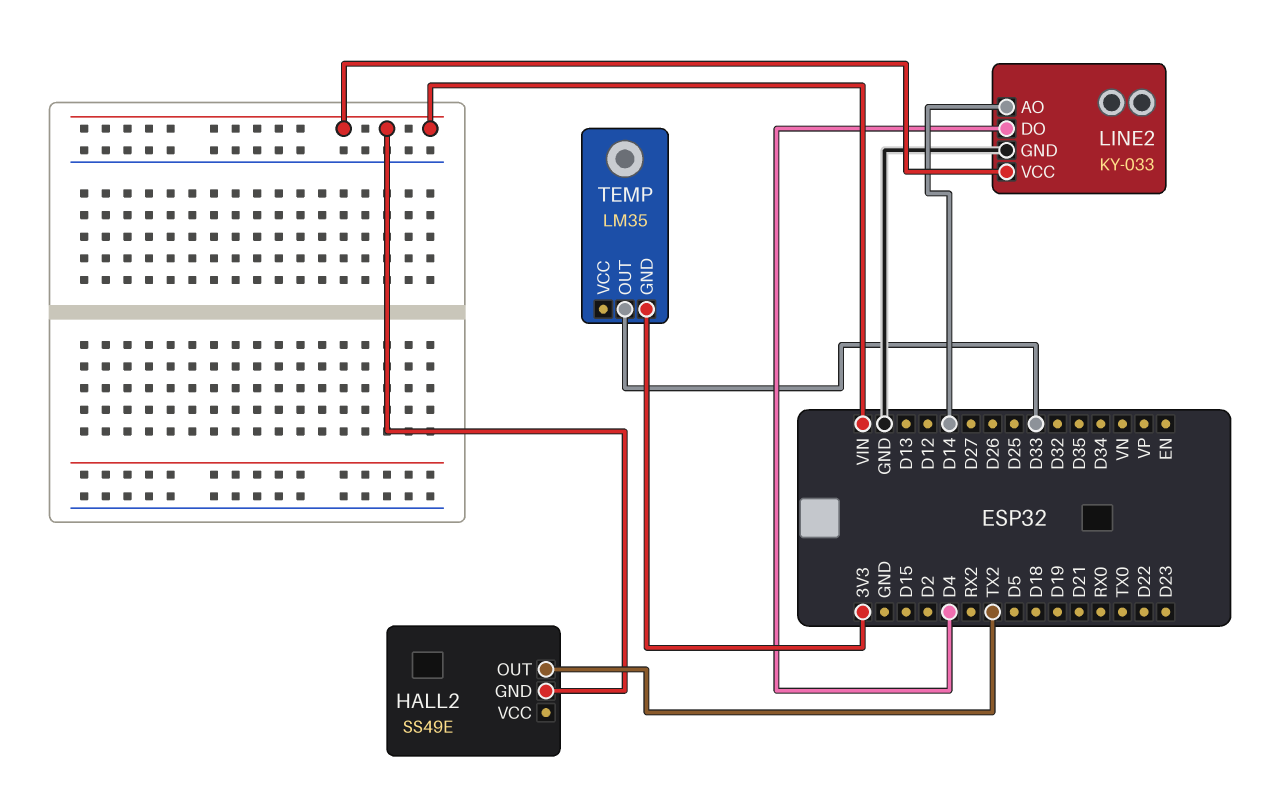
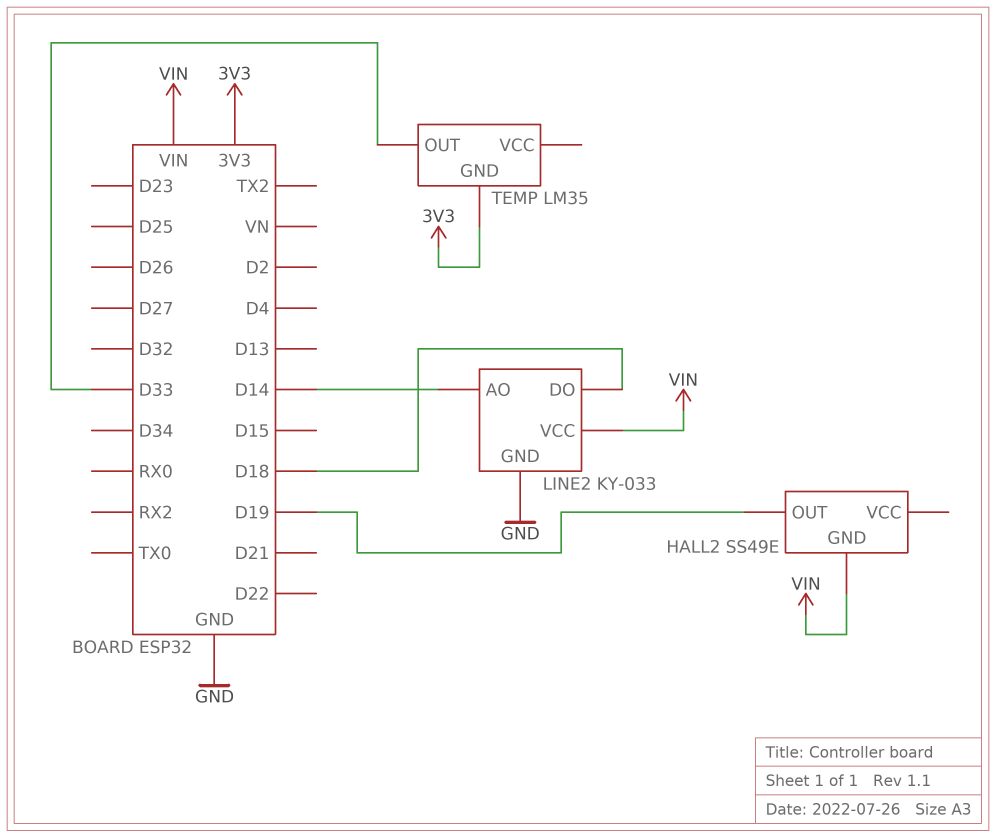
HALL2 pin OUT: TX2 -> D19
LINE2 pin DO: D4 -> D18

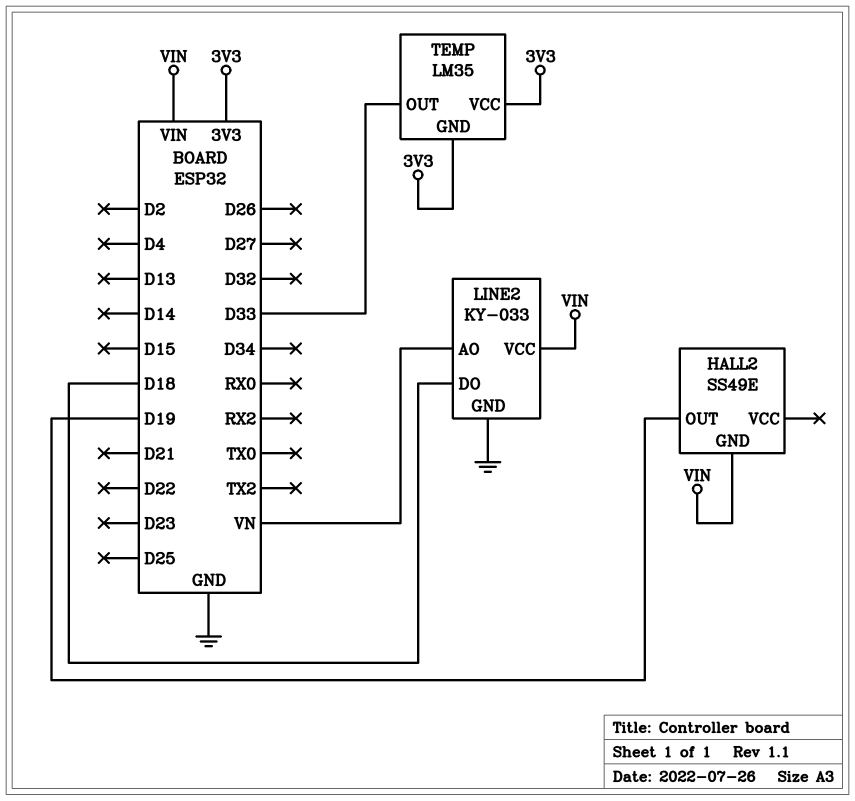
LINE2 pin AO: D14 -> VN
TEMP pin VCC: none -> 3V3

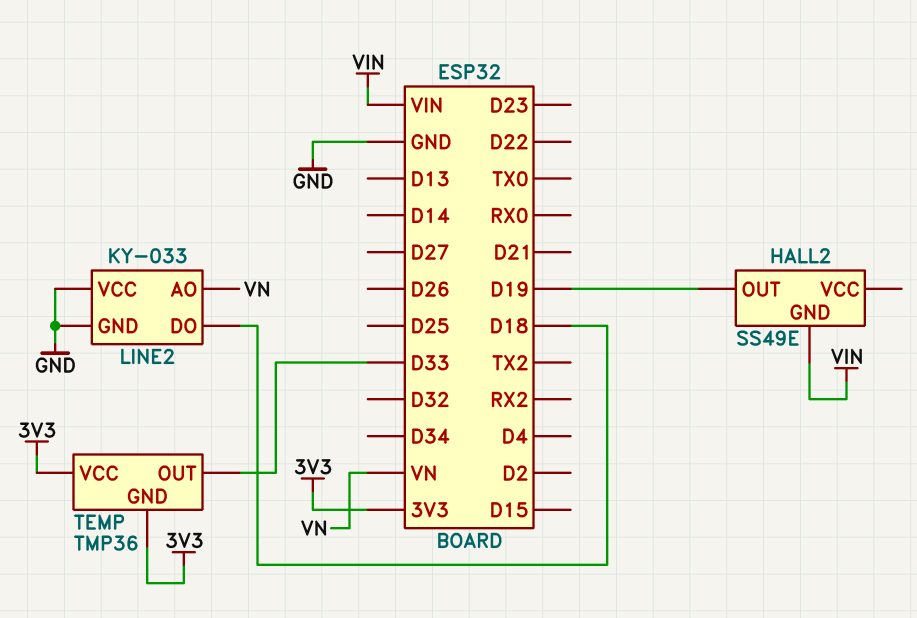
LINE2 pin VCC: VIN -> GND
TEMP: LM35 -> TMP36

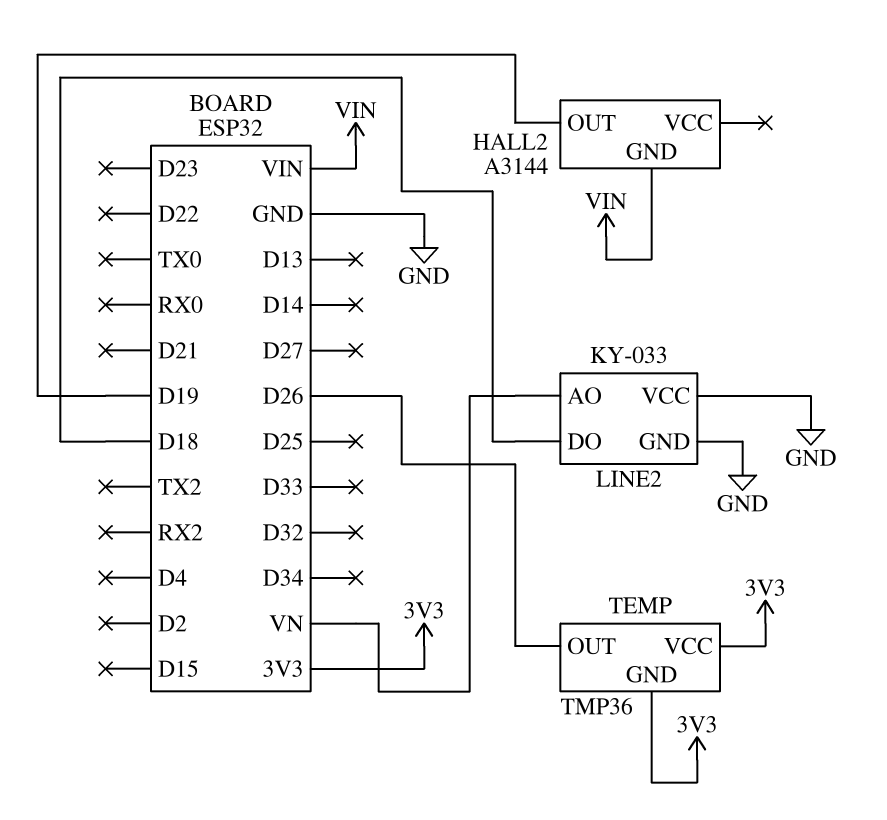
HALL2: SS49E -> A3144
TEMP pin OUT: D33 -> D26

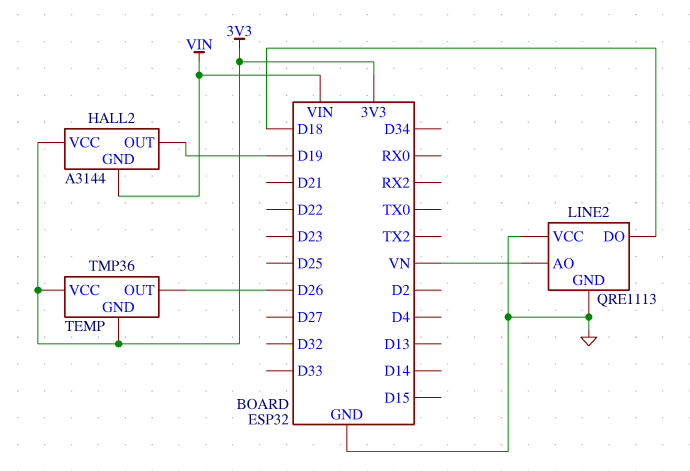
HALL2 pin VCC: none -> 3V3
LINE2: KY-033 -> QRE1113

